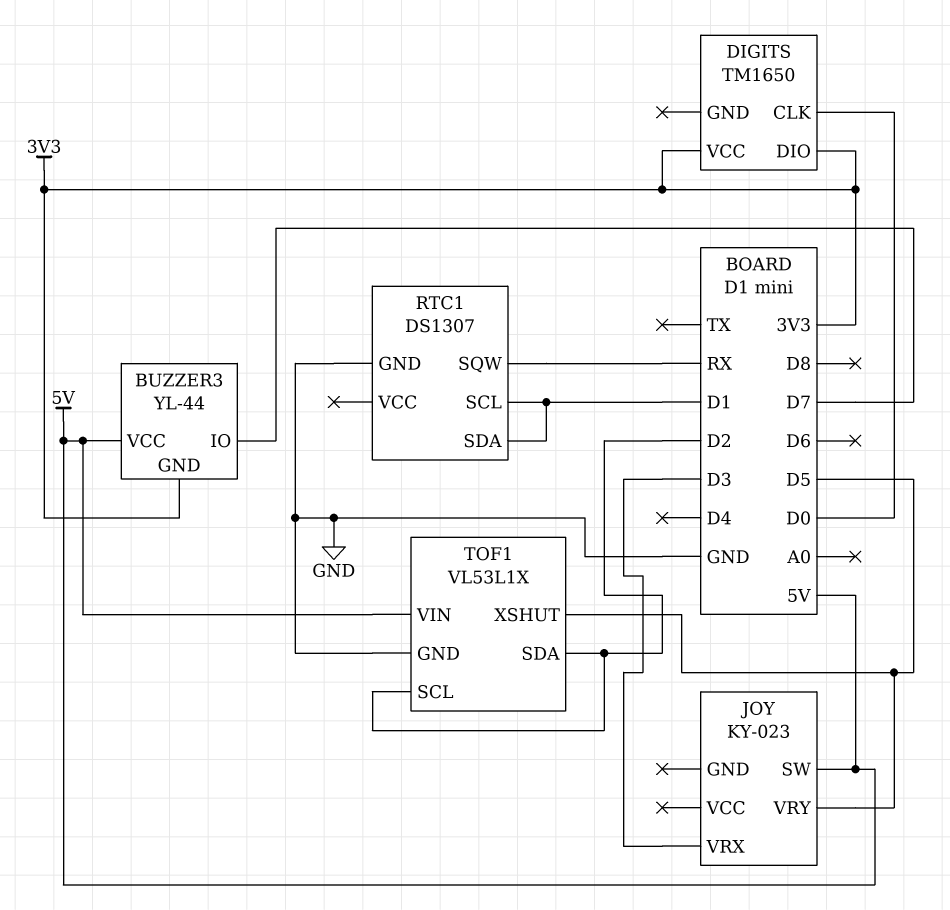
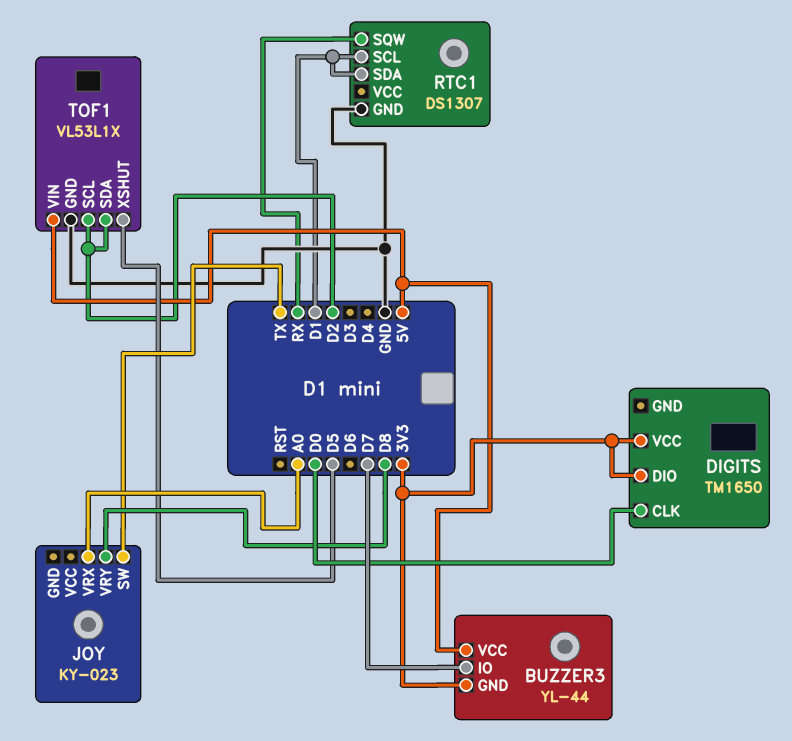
JOY pin SW: 5V -> TX
JOY pin VRX: D3 -> A0
JOY pin VRY: D5 -> D8

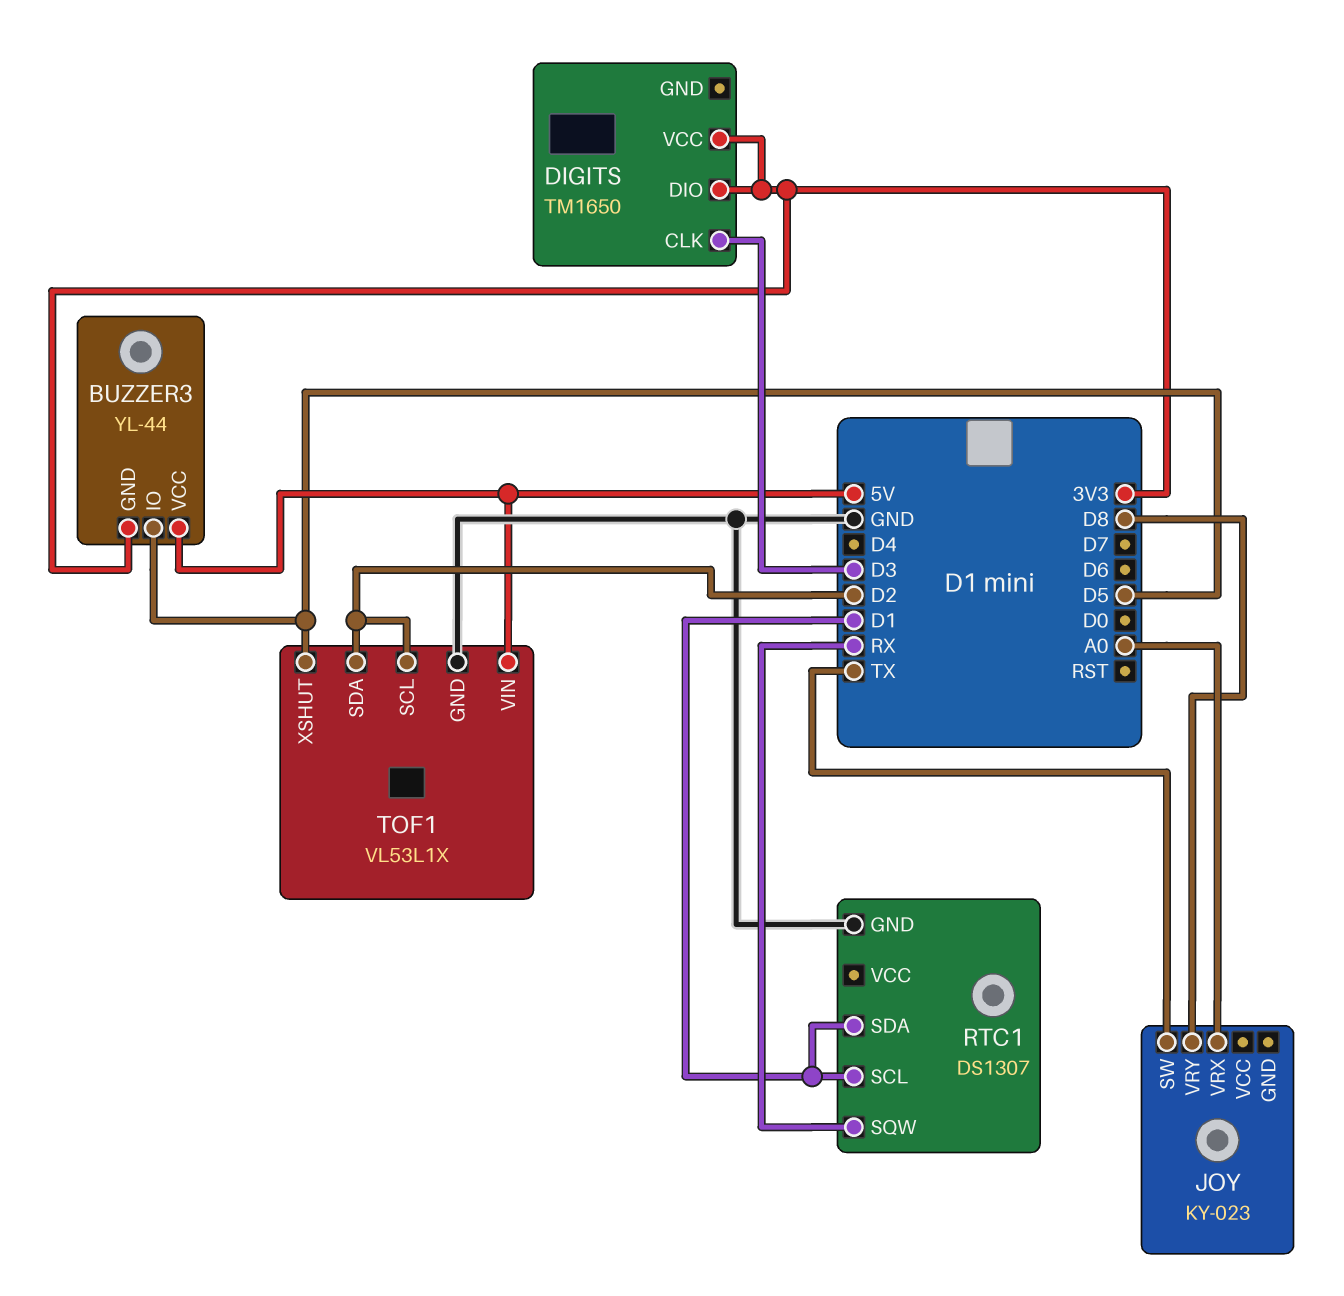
BUZZER3 pin IO: D7 -> D5
DIGITS pin CLK: D0 -> D3

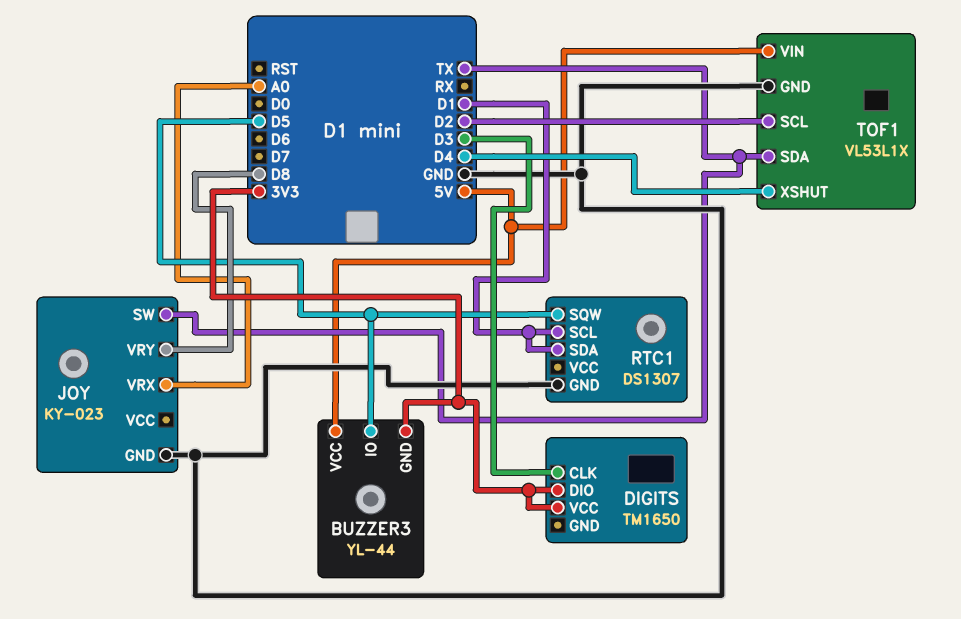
JOY pin GND: none -> GND
RTC1 pin SQW: RX -> D5
TOF1 pin SDA: D2 -> TX
TOF1 pin XSHUT: D5 -> D4

